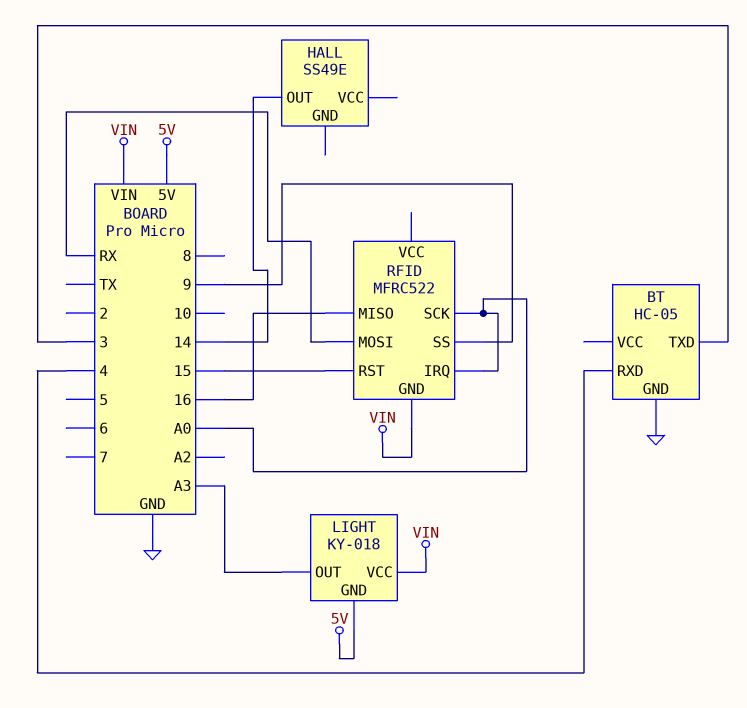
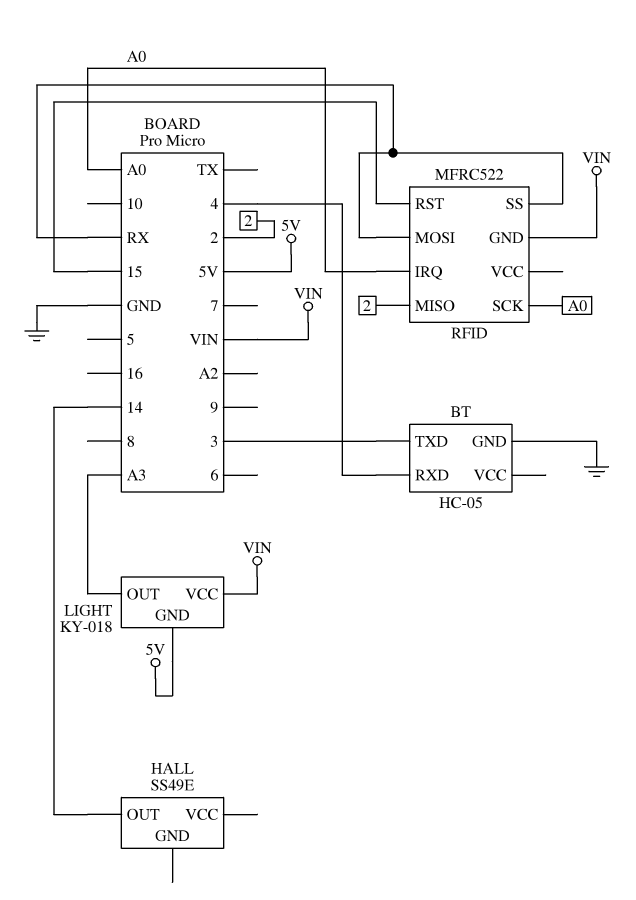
RFID pin MISO: 16 -> 2
RFID pin SS: 9 -> RX

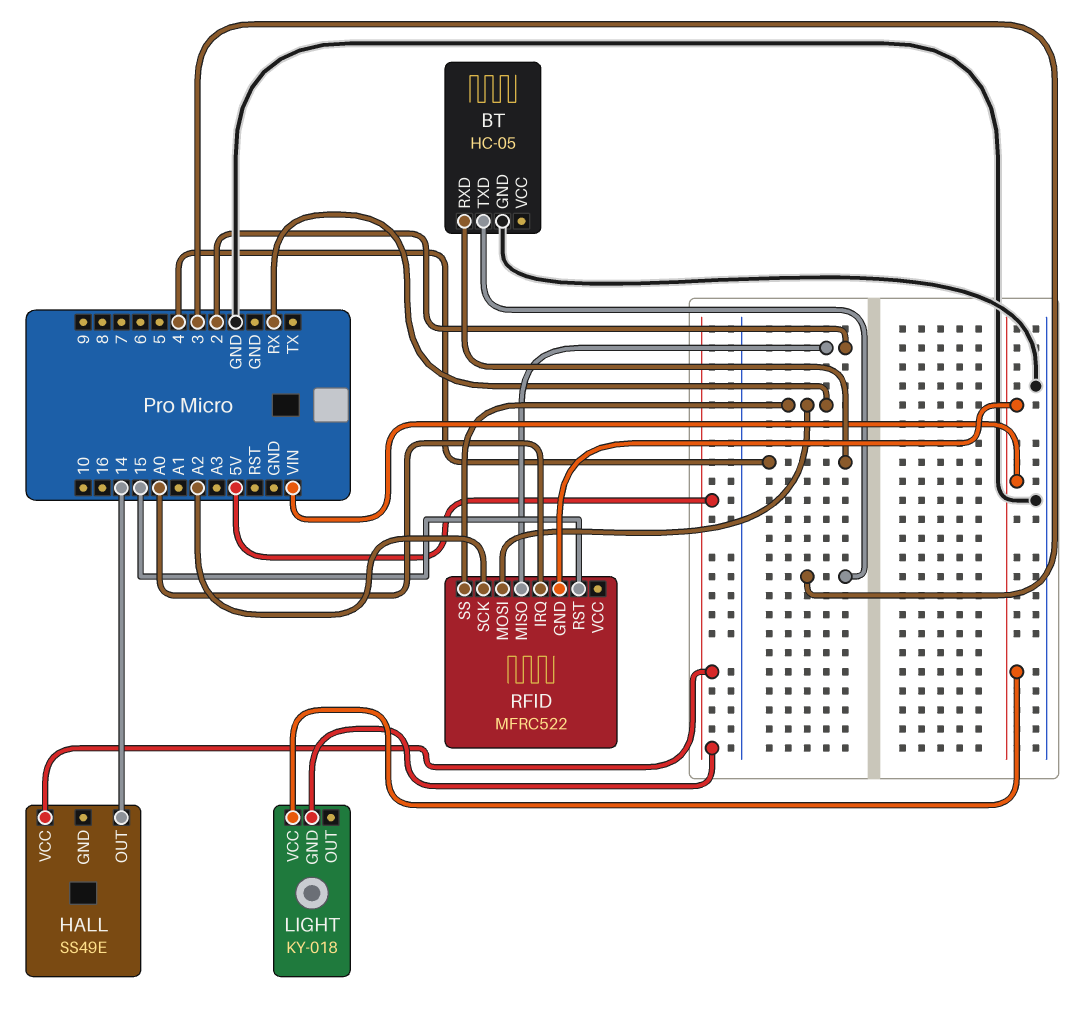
HALL pin VCC: none -> 5V
LIGHT pin OUT: A3 -> none
RFID pin SCK: A0 -> A2

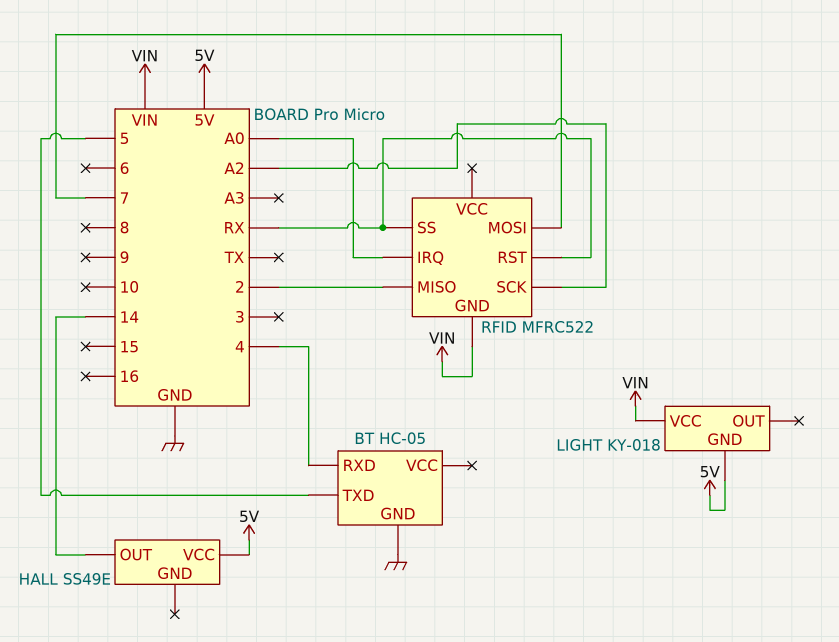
BT pin TXD: 3 -> 5
RFID pin MOSI: RX -> 7
RFID pin RST: 15 -> RX

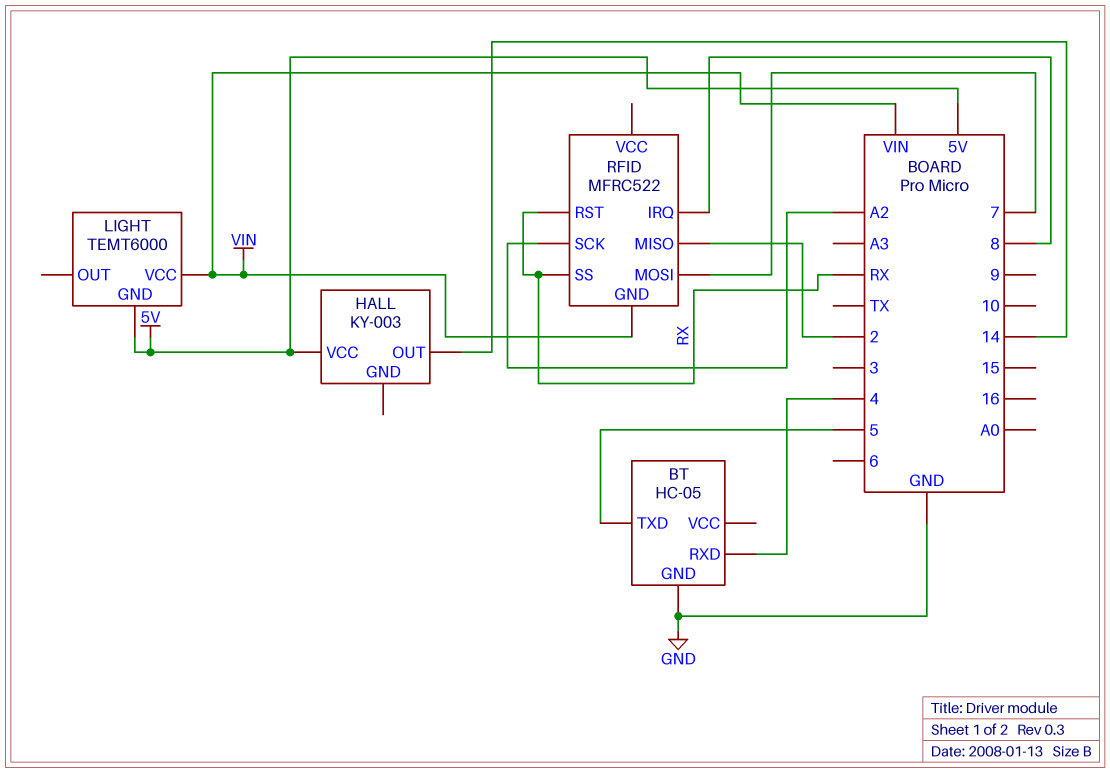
HALL: SS49E -> KY-003
LIGHT: KY-018 -> TEMT6000
RFID pin IRQ: A0 -> 8

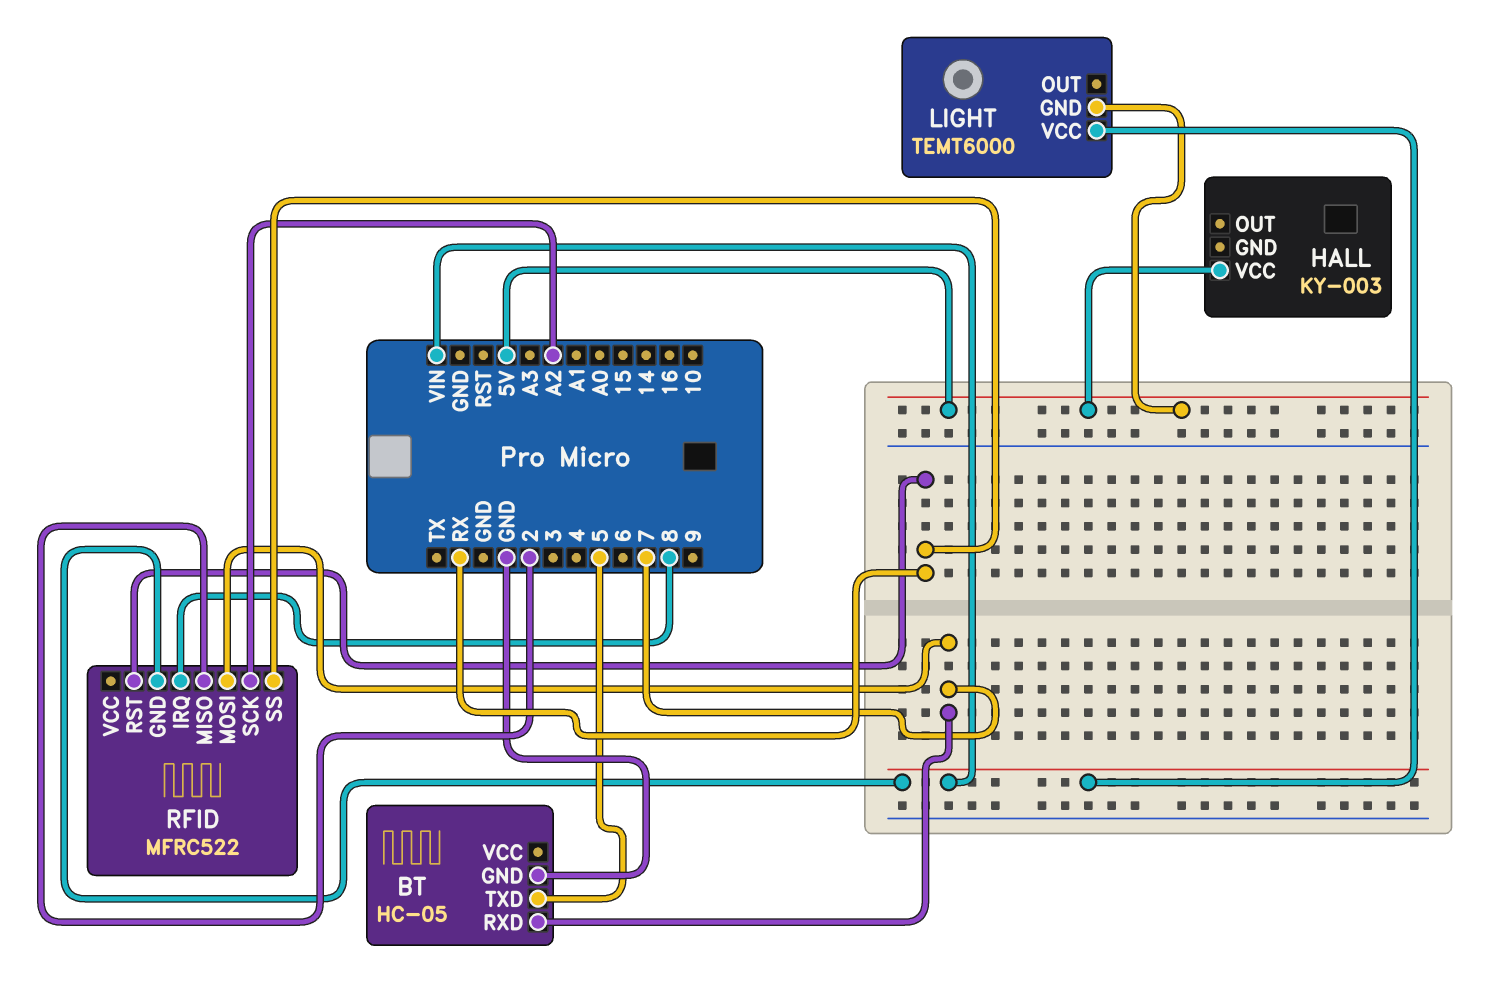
BT pin RXD: 4 -> 7
HALL pin OUT: 14 -> none

